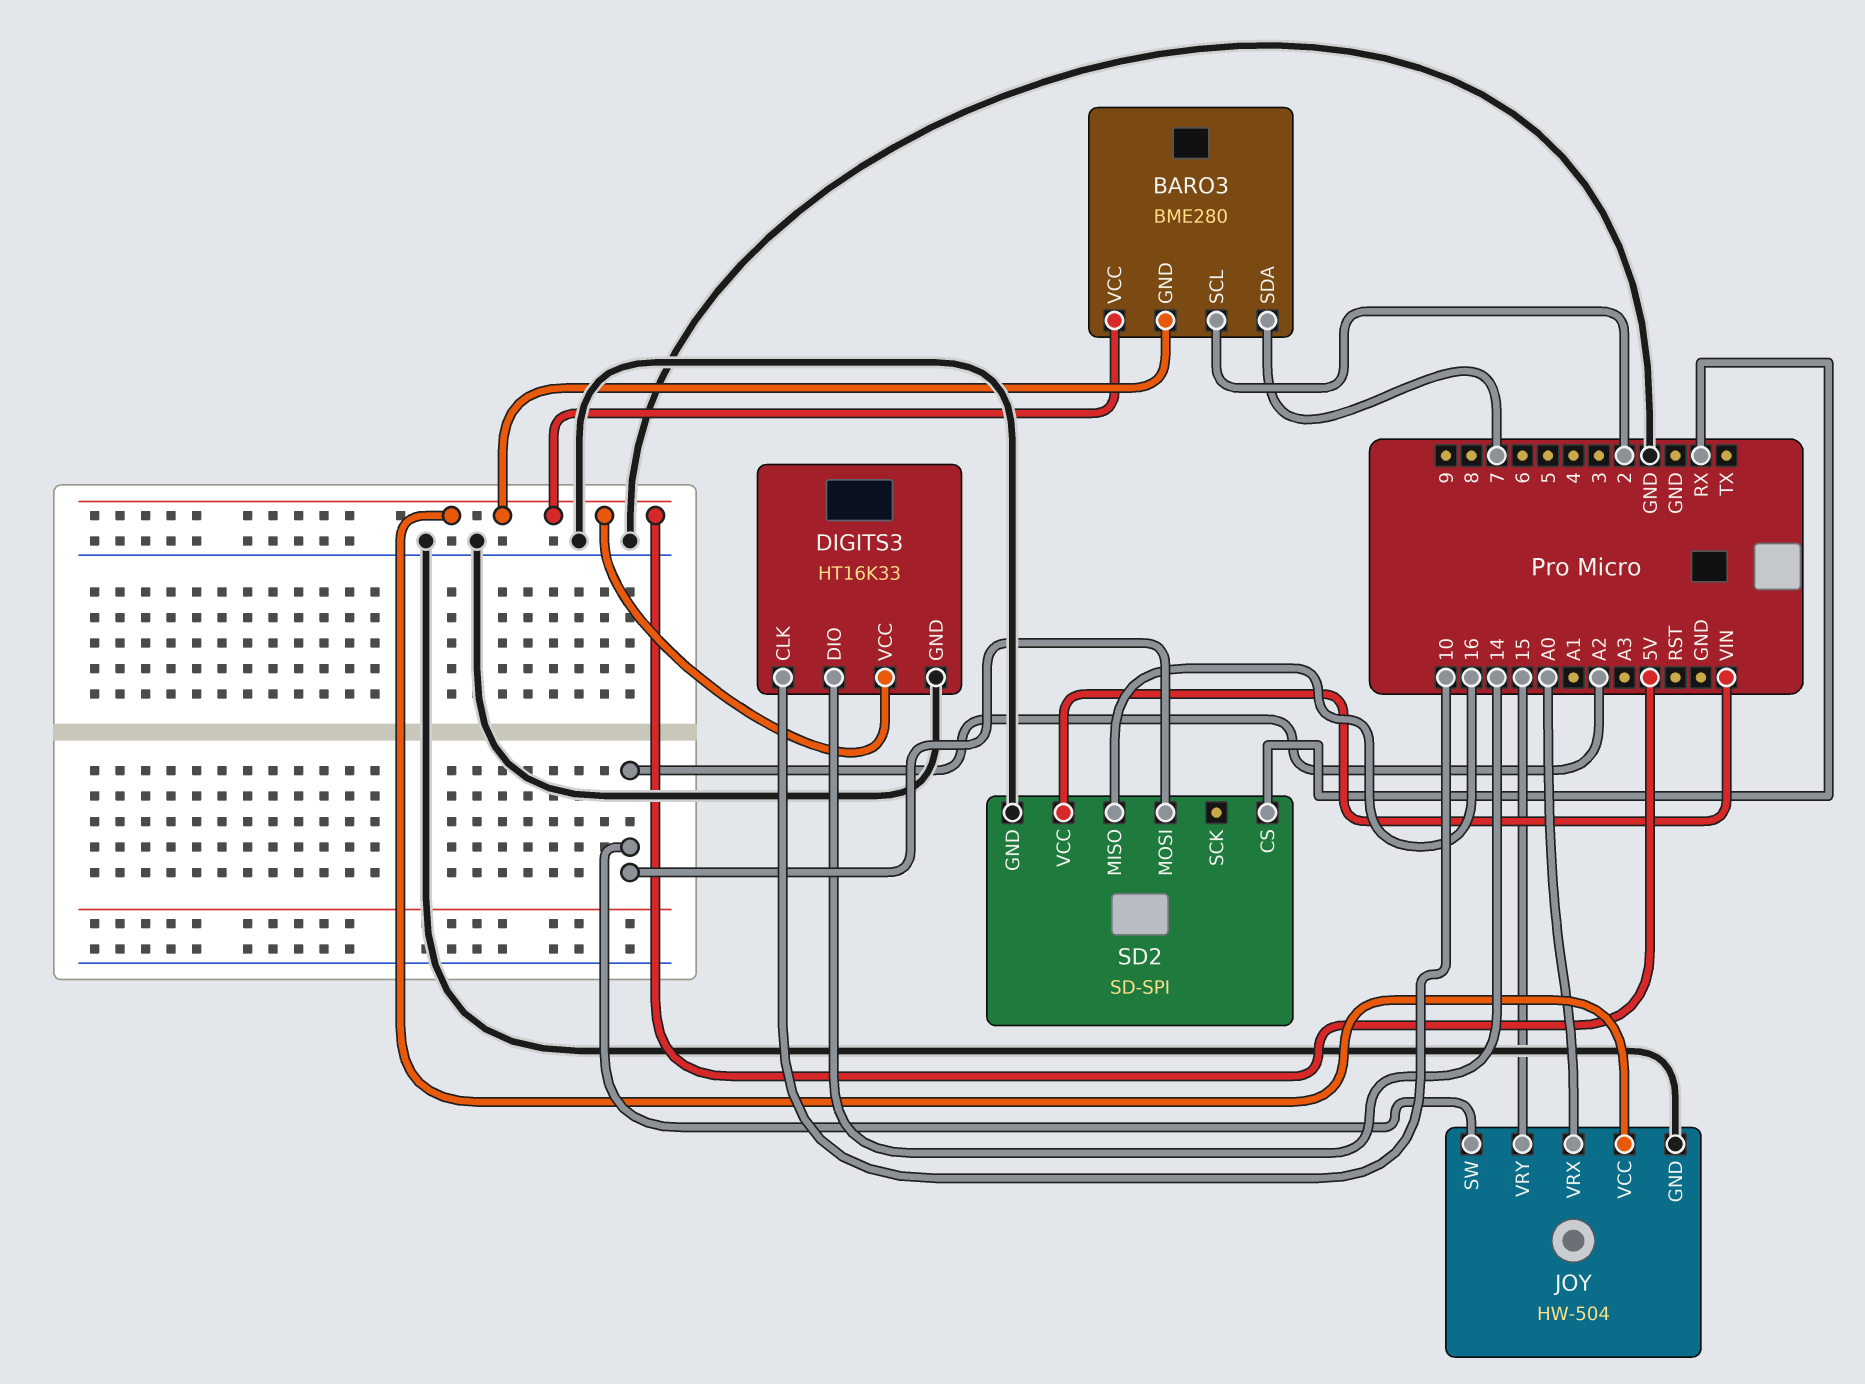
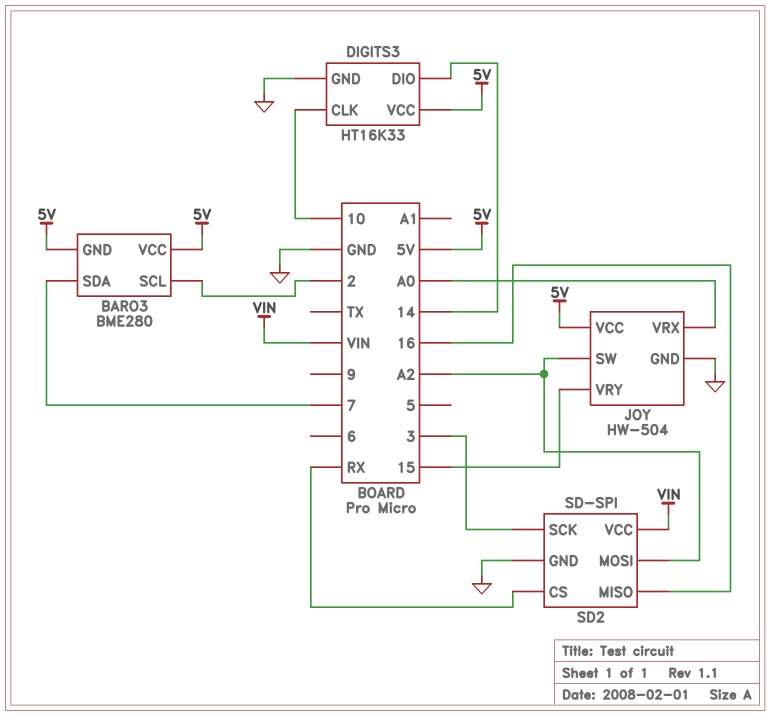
SD2 pin SCK: none -> 3

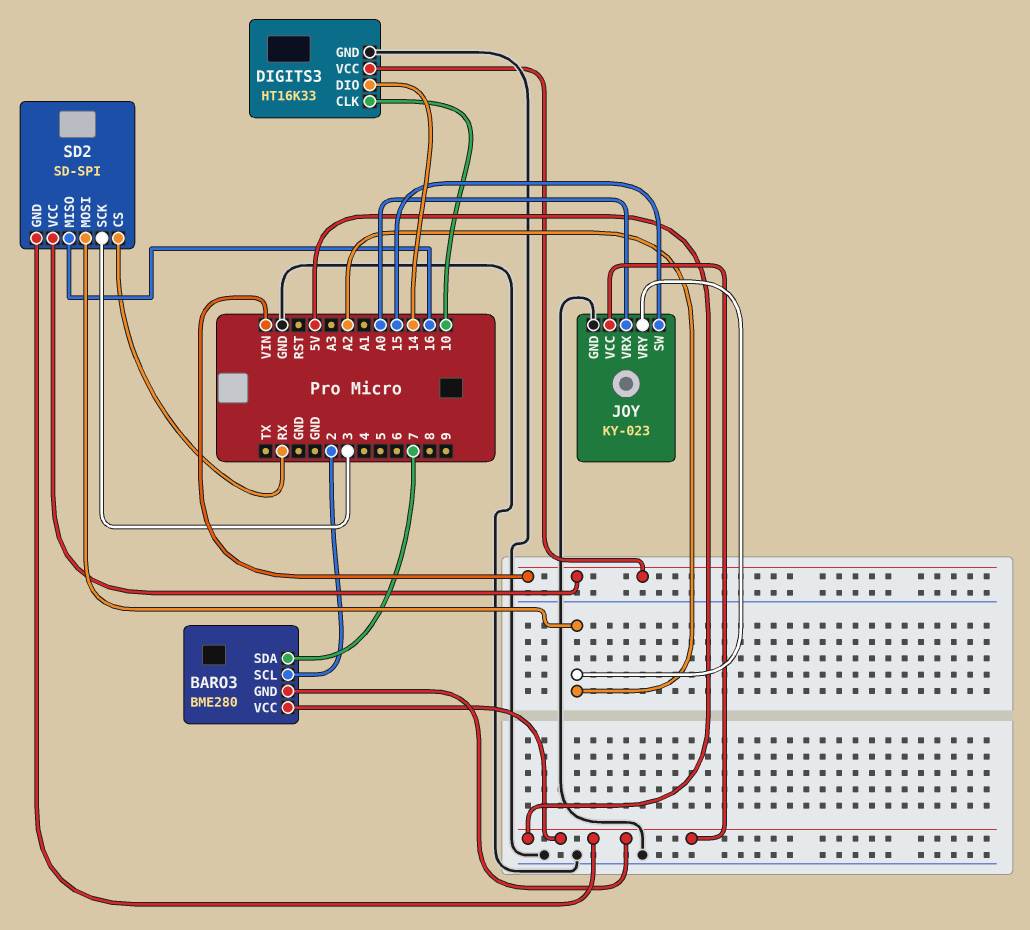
DIGITS3 pin VCC: 5V -> VIN
JOY: HW-504 -> KY-023
JOY pin SW: A2 -> 15
JOY pin VRY: 15 -> A2
SD2 pin GND: GND -> 5V

